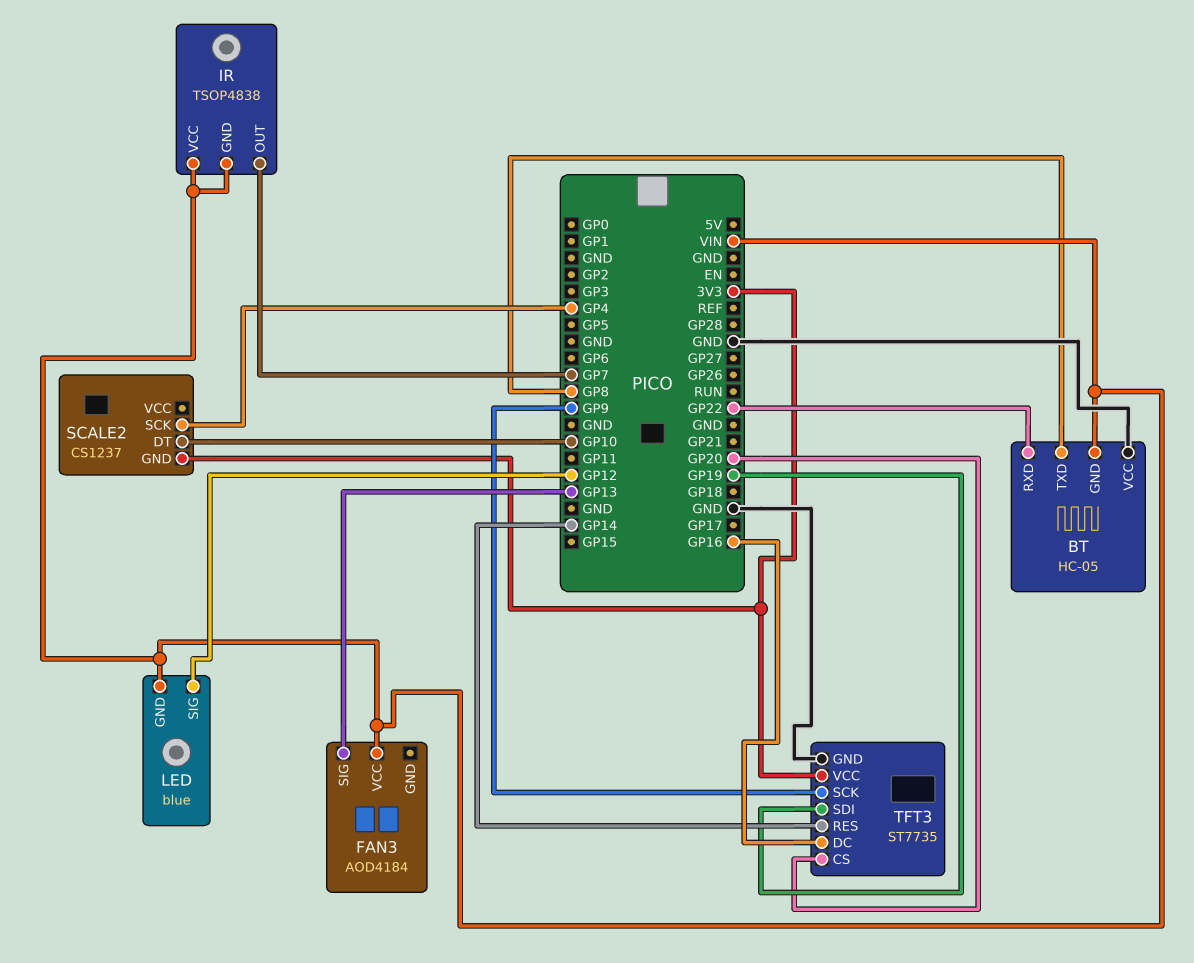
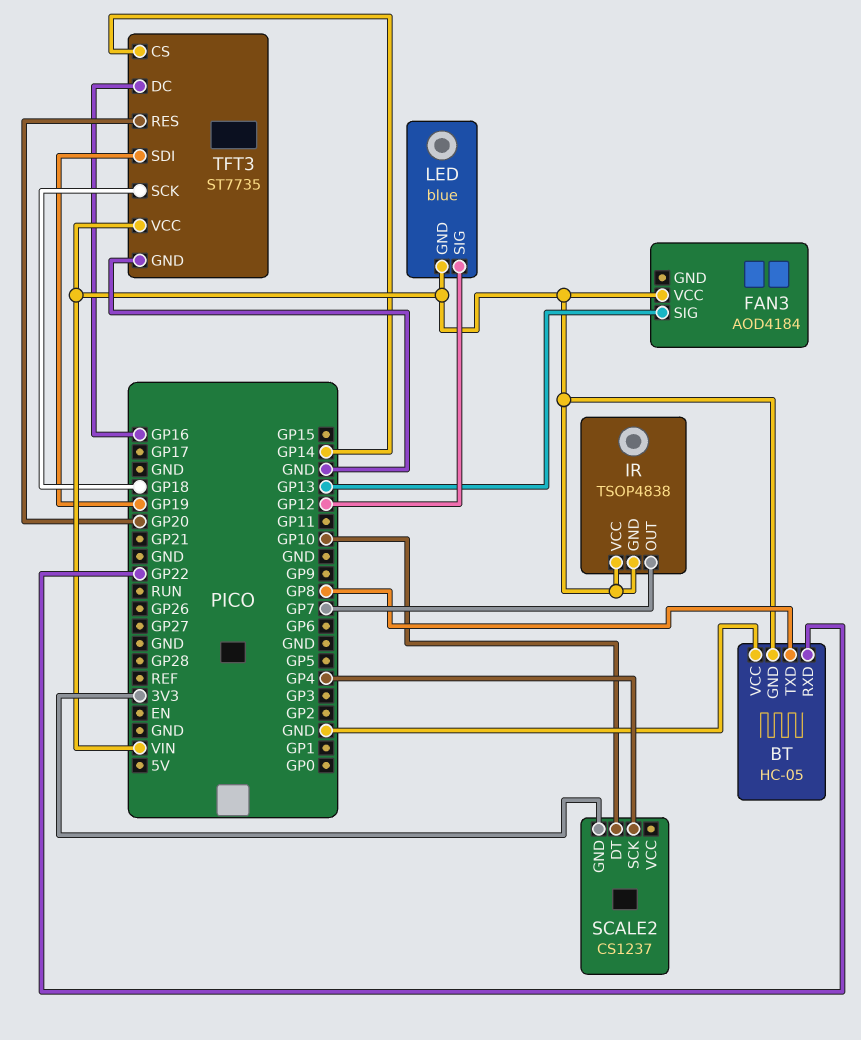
TFT3 pin CS: GP20 -> GP14
TFT3 pin RES: GP14 -> GP20
TFT3 pin SCK: GP9 -> GP18
TFT3 pin VCC: 3V3 -> VIN

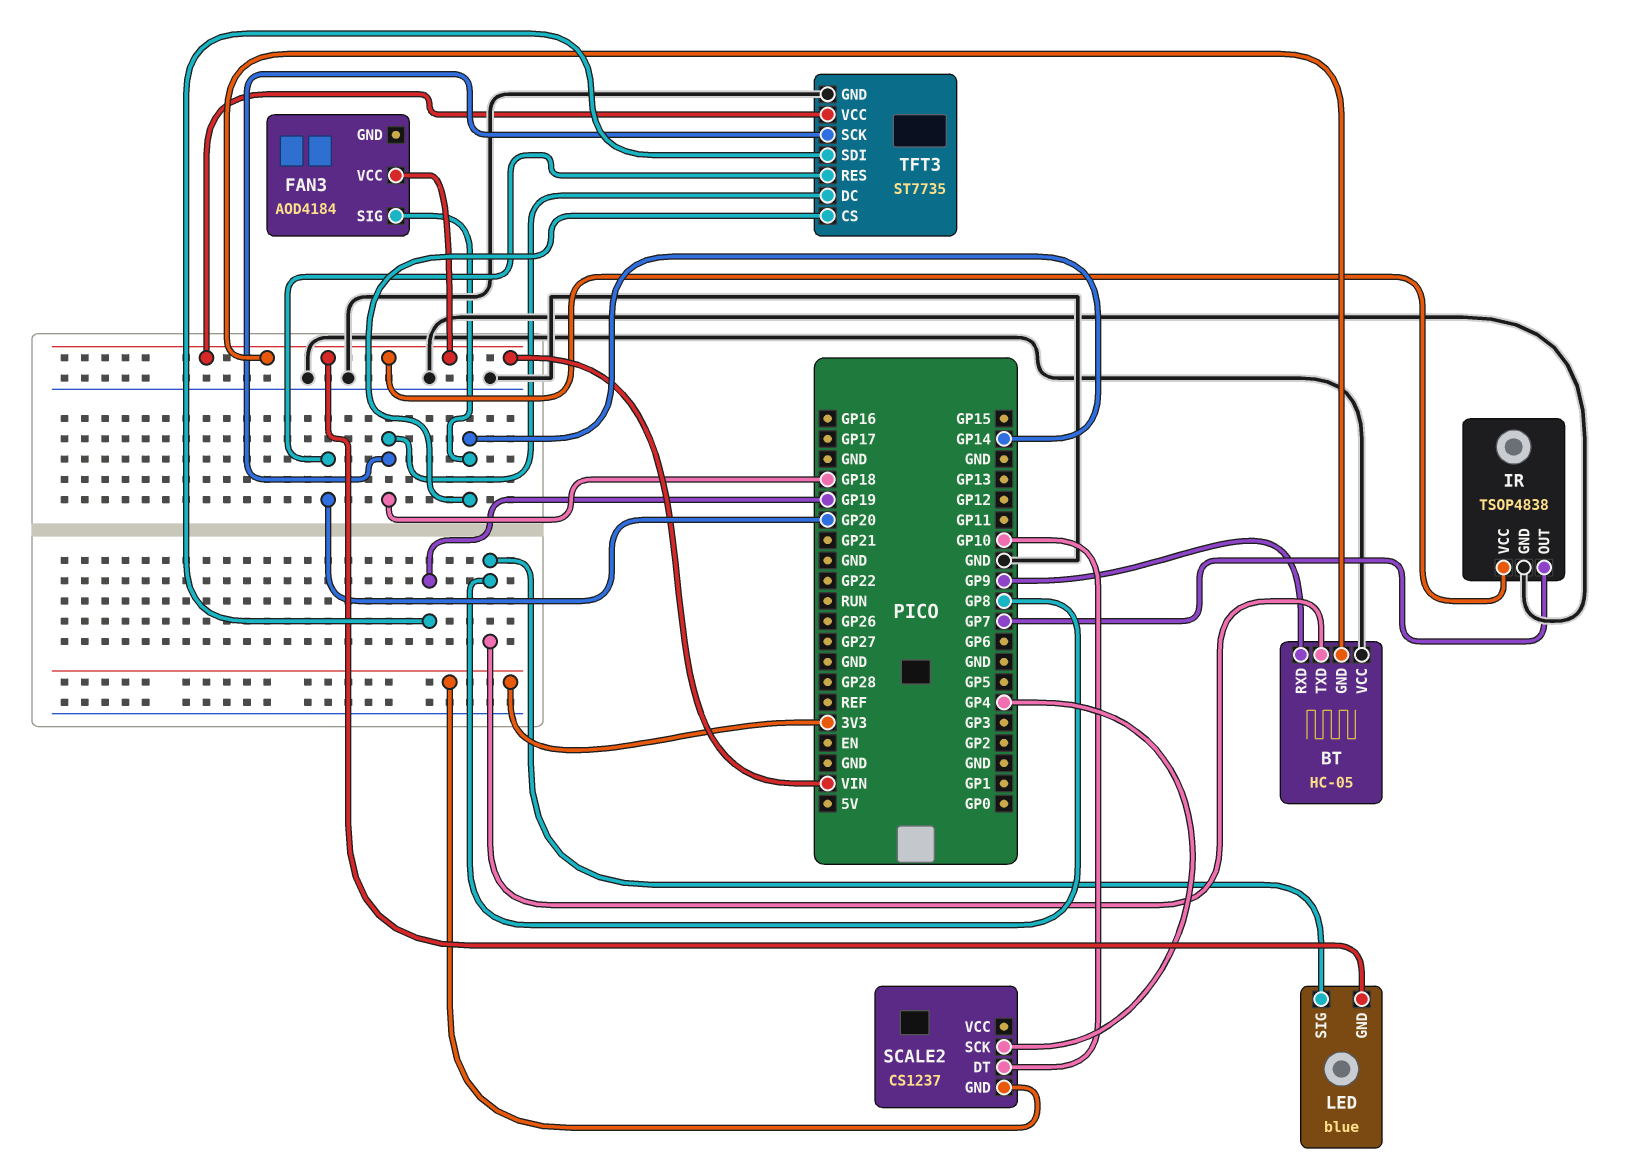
BT pin RXD: GP22 -> GP9
FAN3 pin SIG: GP13 -> GP14
IR pin GND: VIN -> GND
LED pin SIG: GP12 -> GP8
TFT3 pin DC: GP16 -> GP18

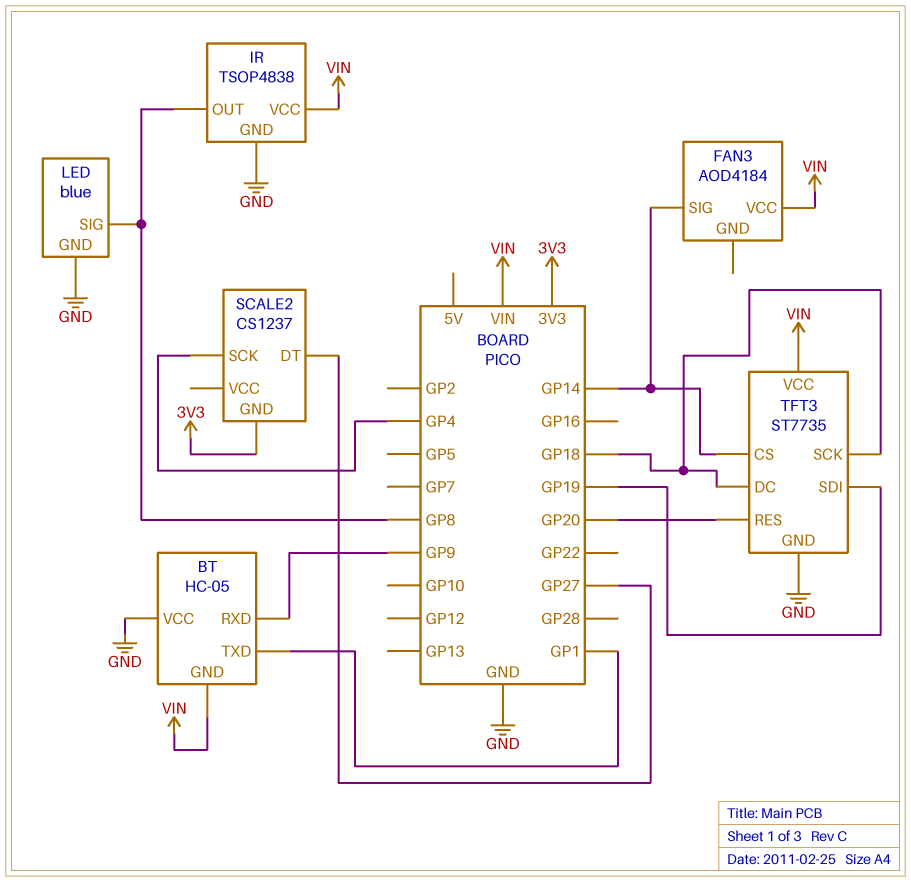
BT pin TXD: GP8 -> GP1
IR pin OUT: GP7 -> GP8
LED pin GND: VIN -> GND
SCALE2 pin DT: GP10 -> GP27

